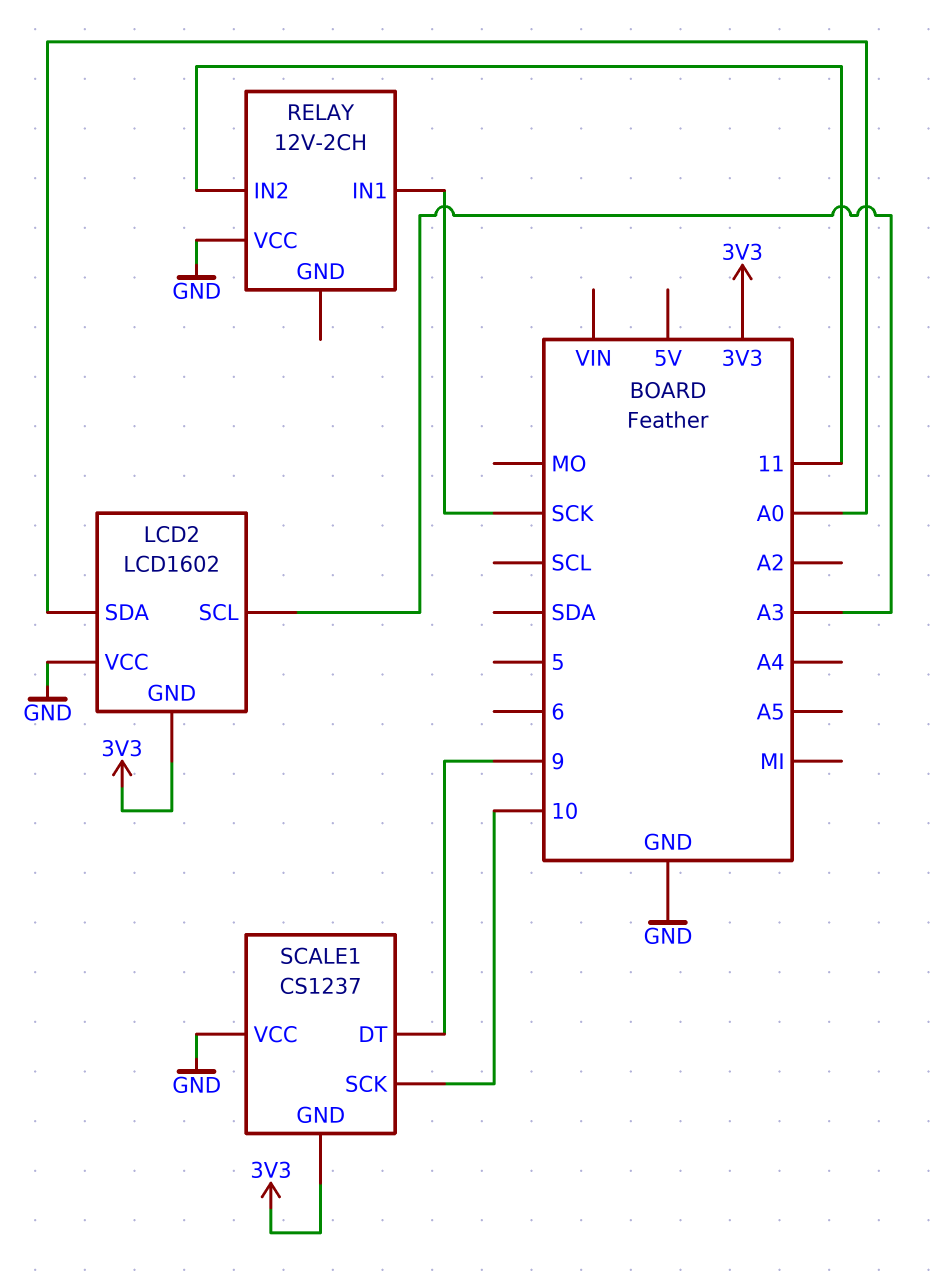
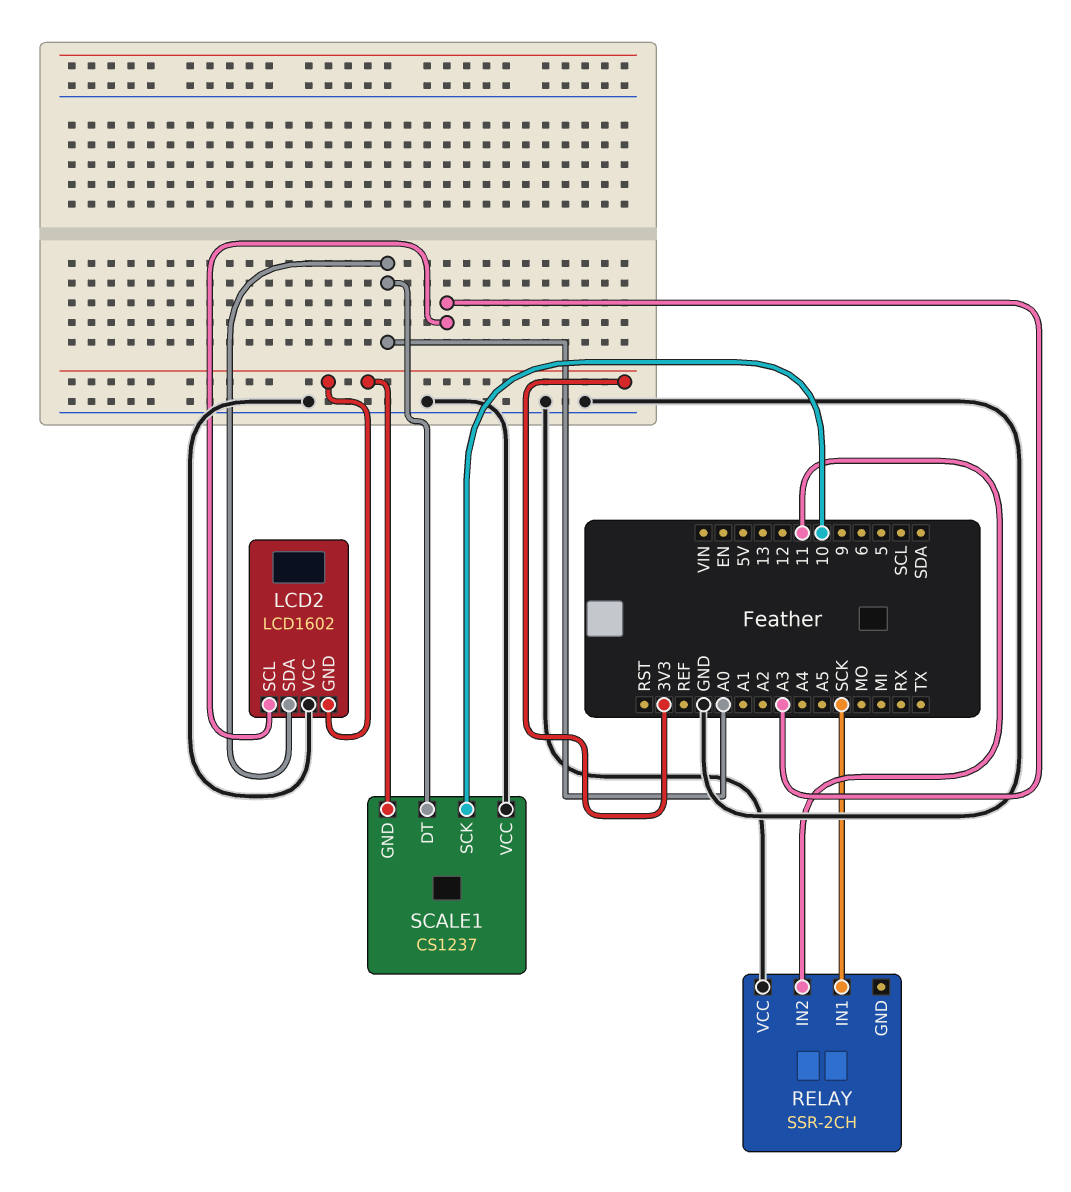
RELAY: 12V-2CH -> SSR-2CH
SCALE1 pin DT: 9 -> A0

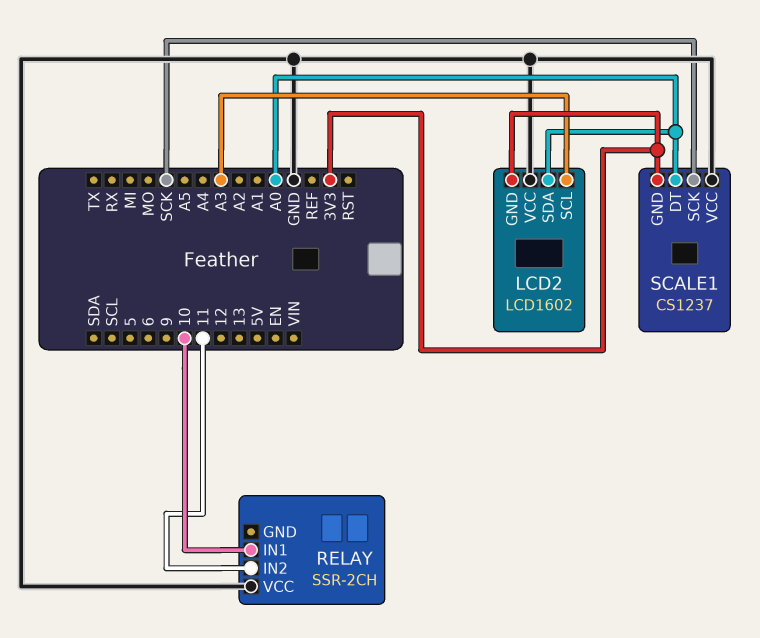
RELAY pin IN1: SCK -> 10
SCALE1 pin SCK: 10 -> SCK

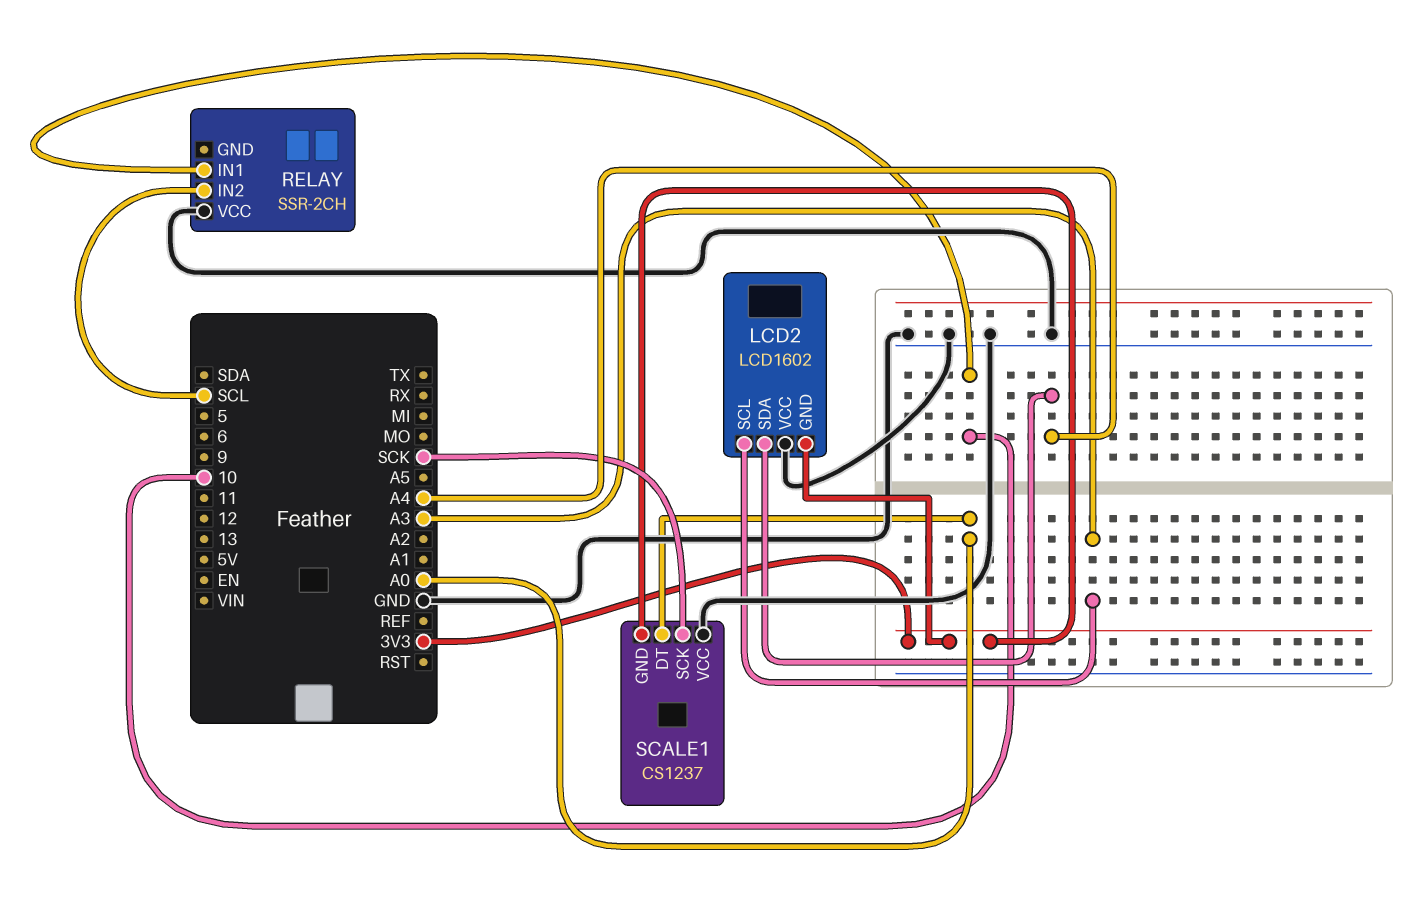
LCD2 pin SDA: A0 -> A4
RELAY pin IN2: 11 -> SCL

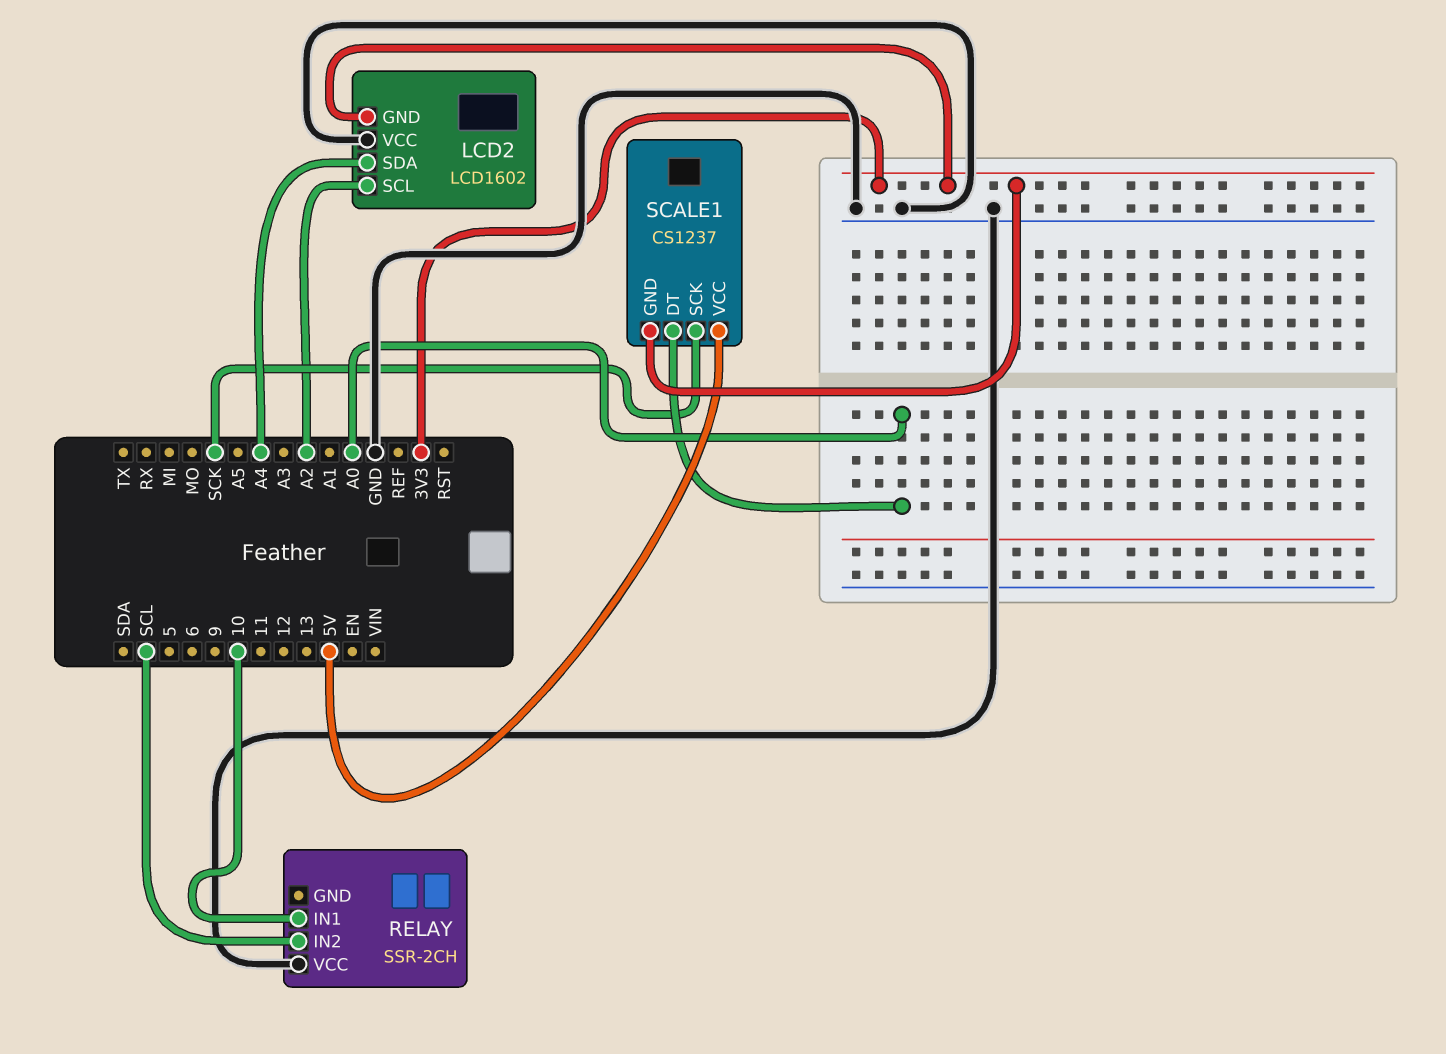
LCD2 pin SCL: A3 -> A2
SCALE1 pin VCC: GND -> 5V

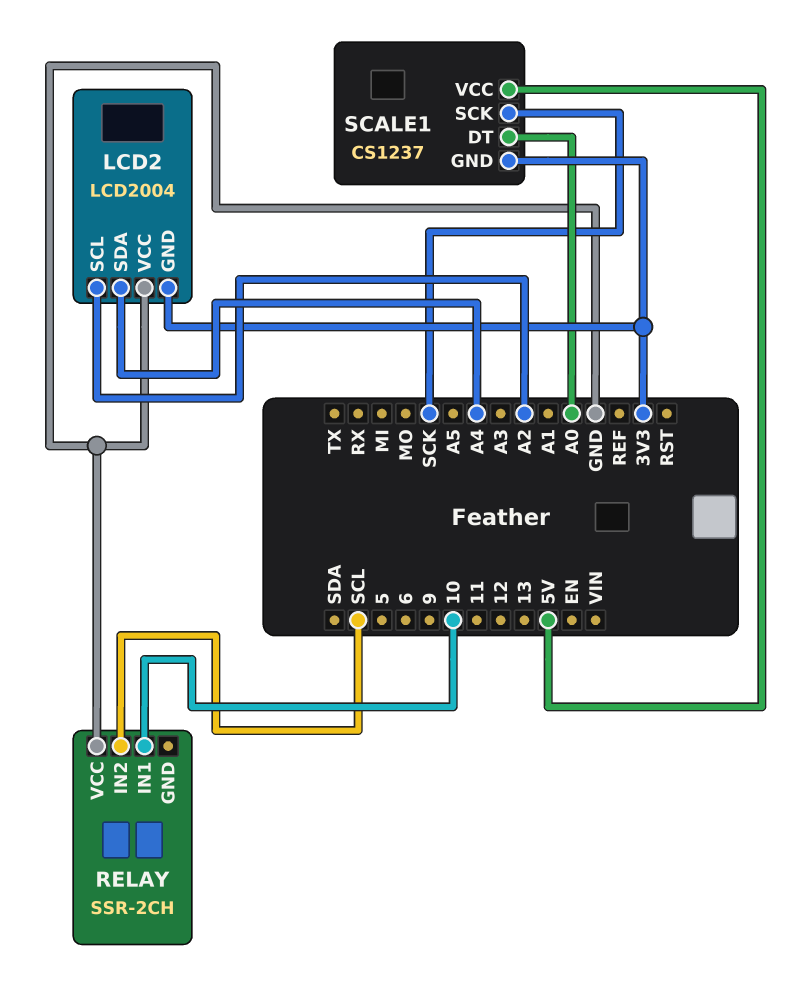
LCD2: LCD1602 -> LCD2004

